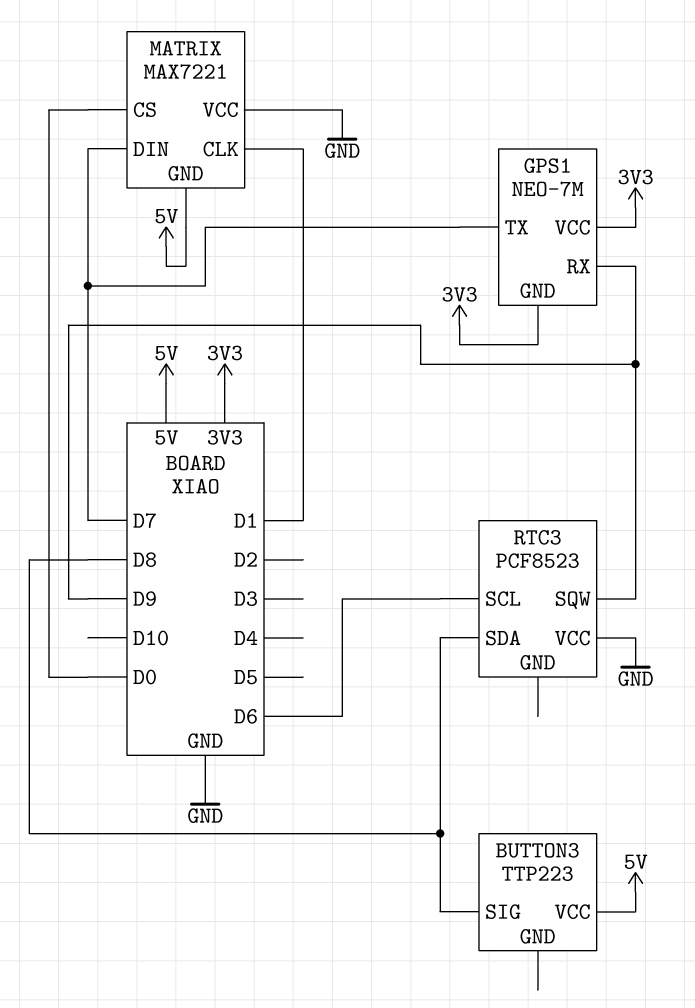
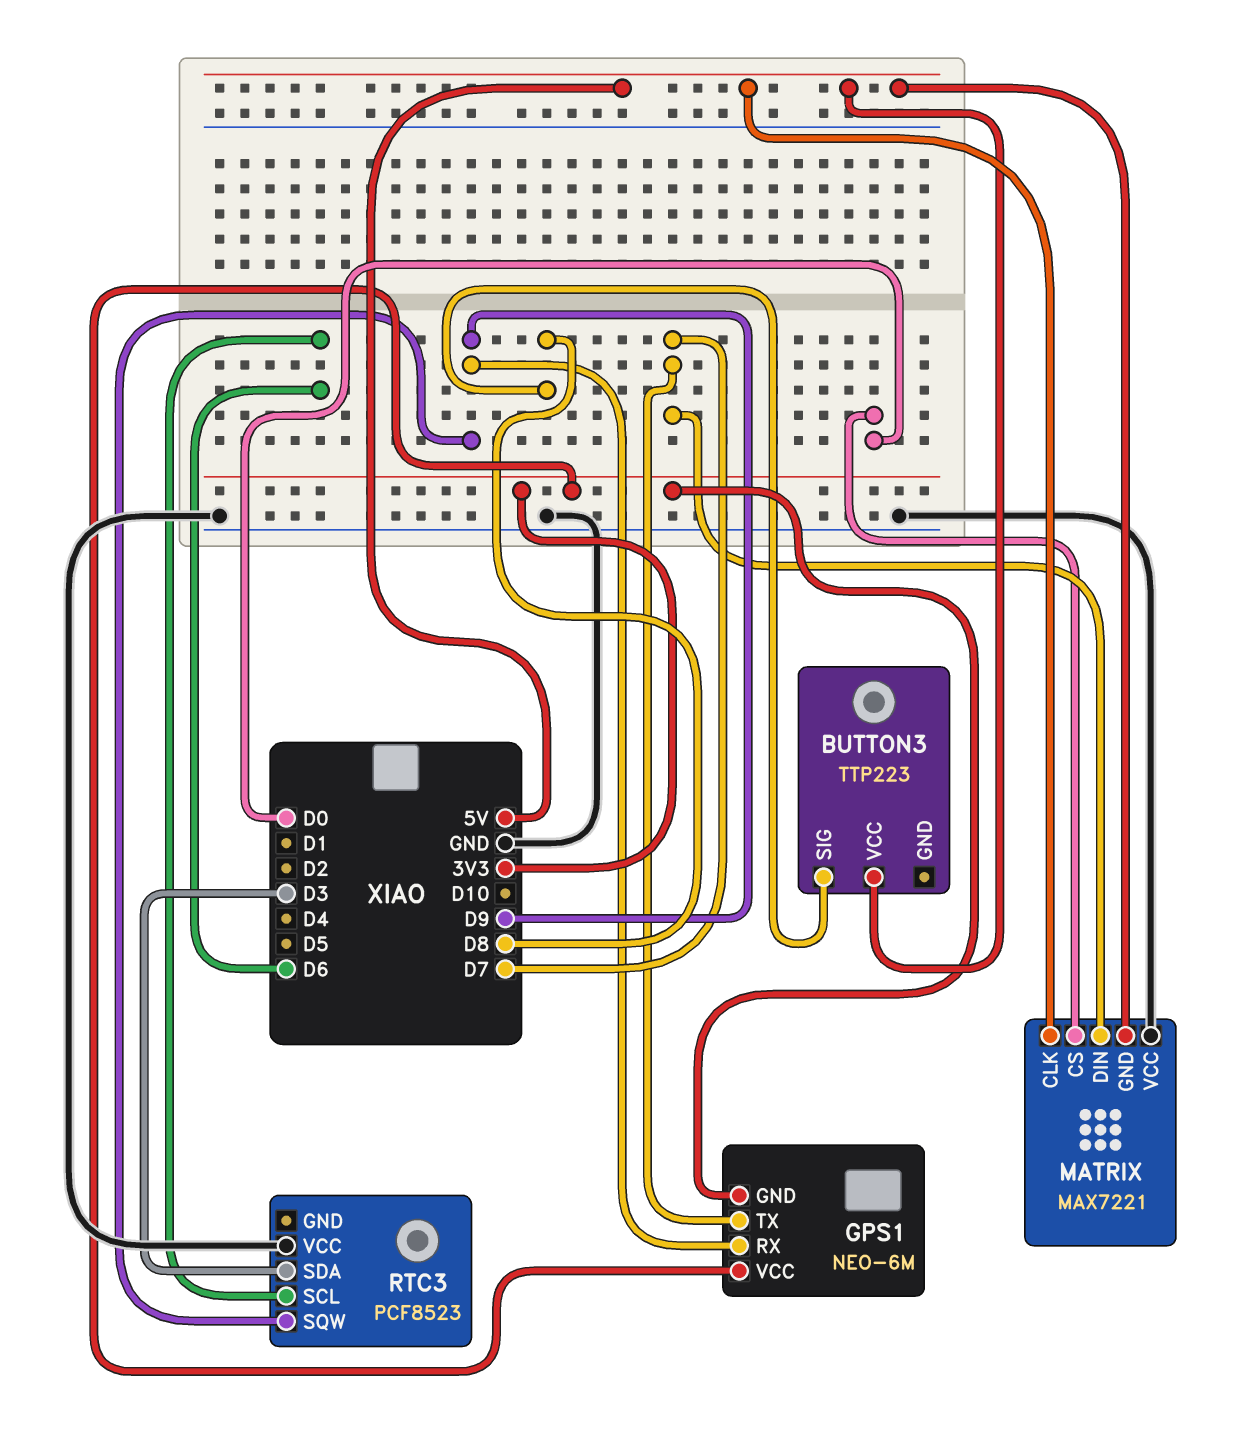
GPS1: NEO-7M -> NEO-6M
MATRIX pin CLK: D1 -> 5V
RTC3 pin SDA: D8 -> D3

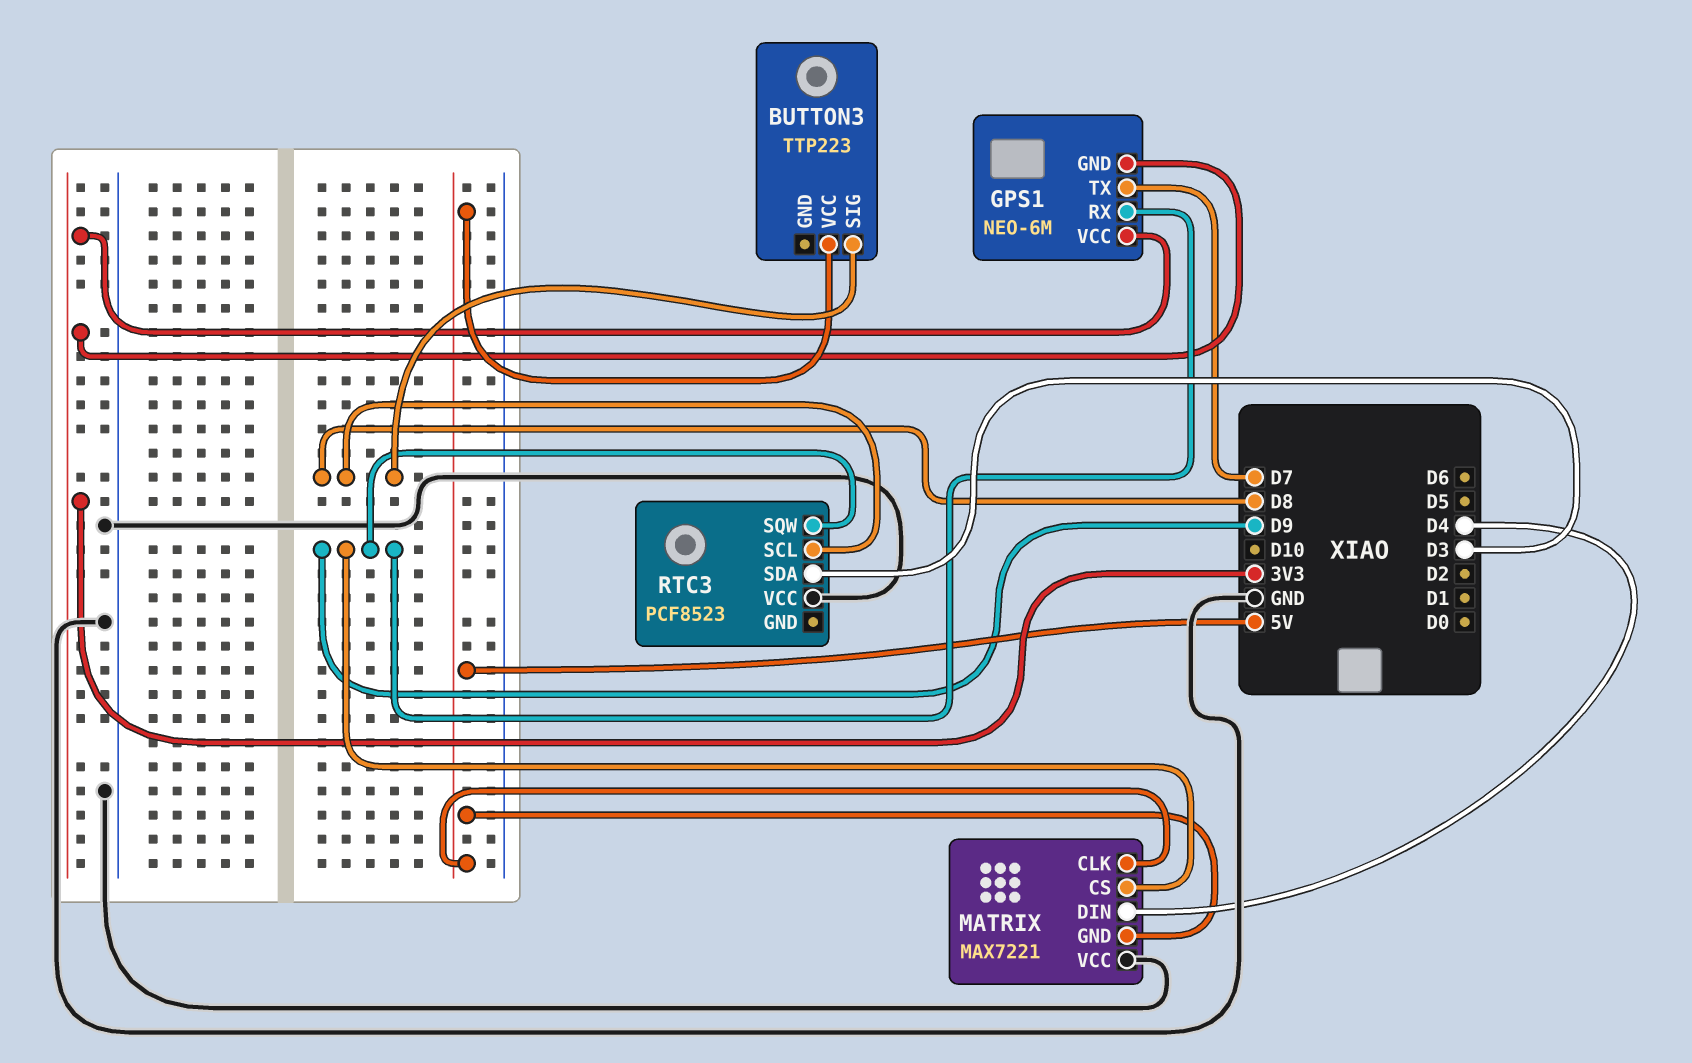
MATRIX pin CS: D0 -> D9
MATRIX pin DIN: D7 -> D4
RTC3 pin SCL: D6 -> D8

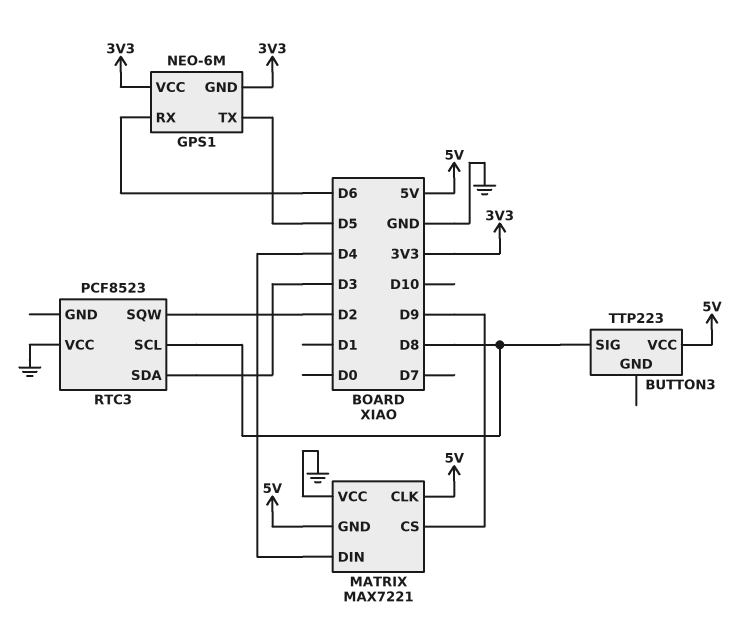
GPS1 pin RX: D9 -> D6
GPS1 pin TX: D7 -> D5
RTC3 pin SQW: D9 -> D2

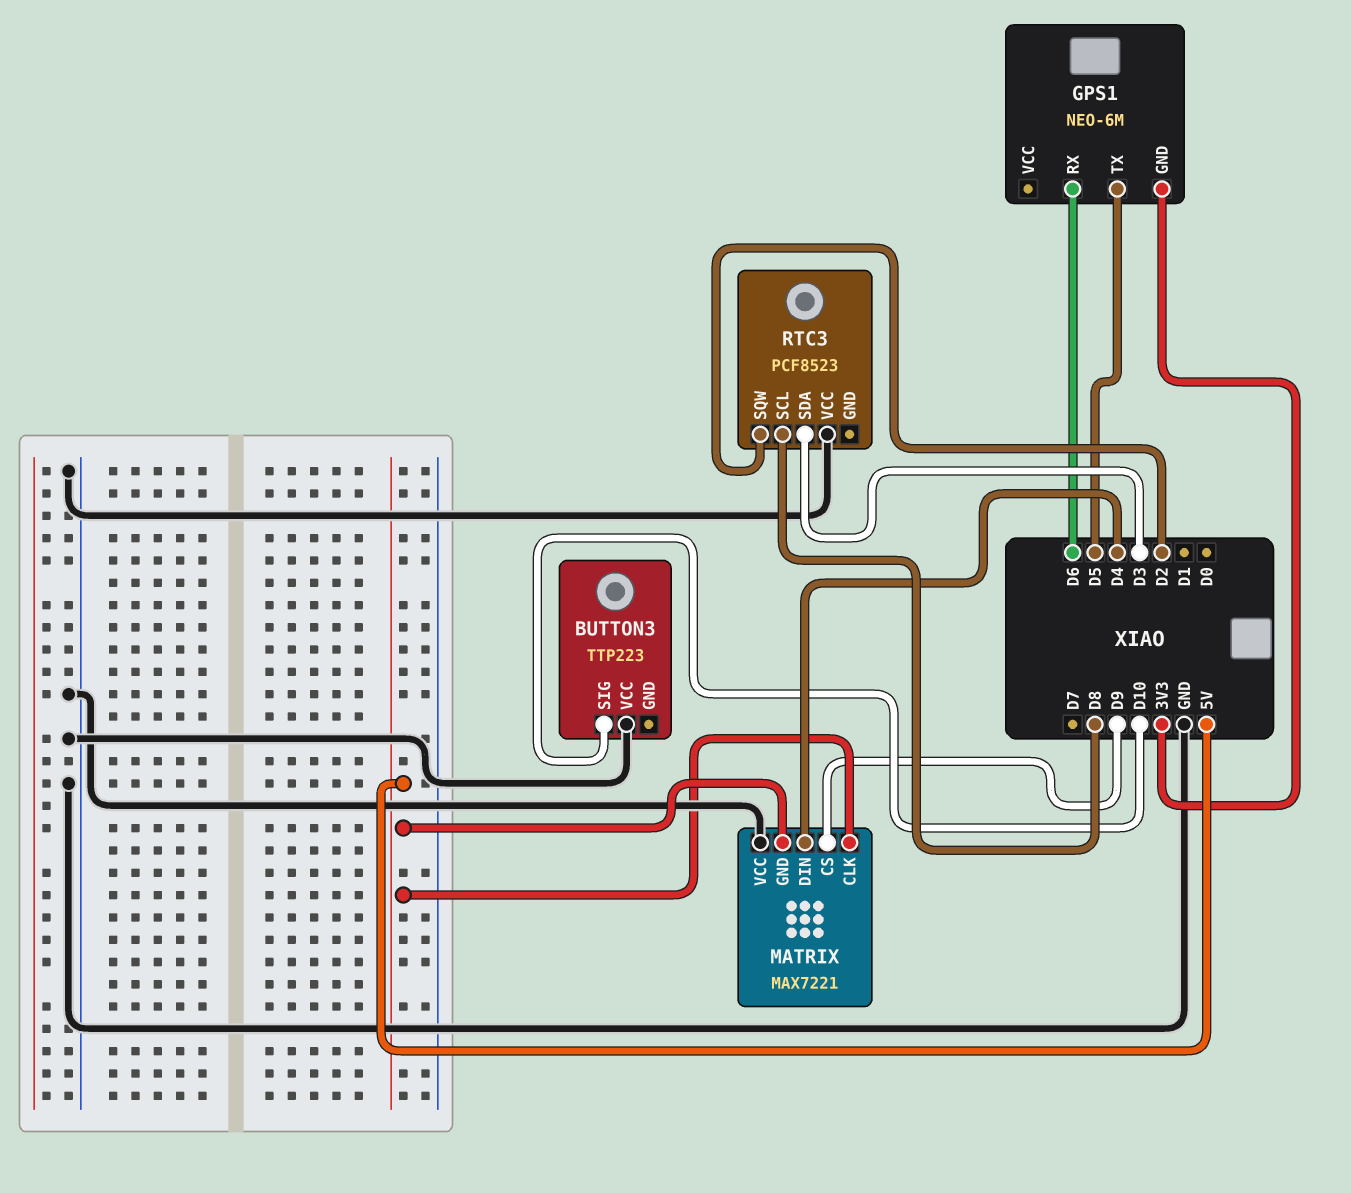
BUTTON3 pin SIG: D8 -> D10
BUTTON3 pin VCC: 5V -> GND
GPS1 pin VCC: 3V3 -> none

